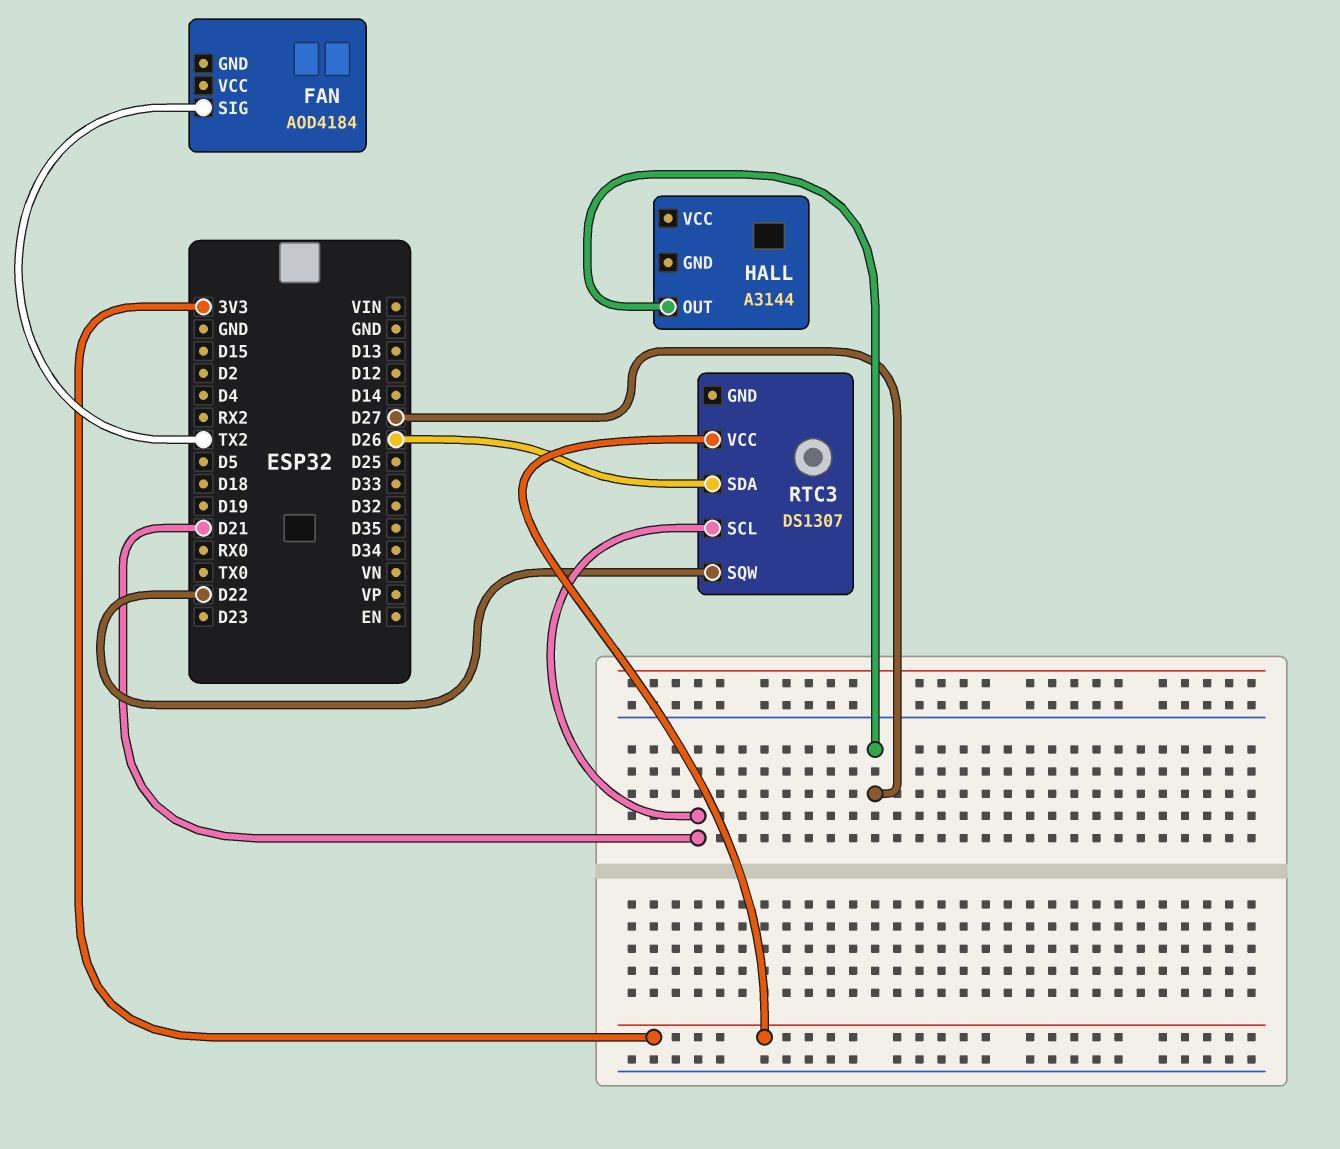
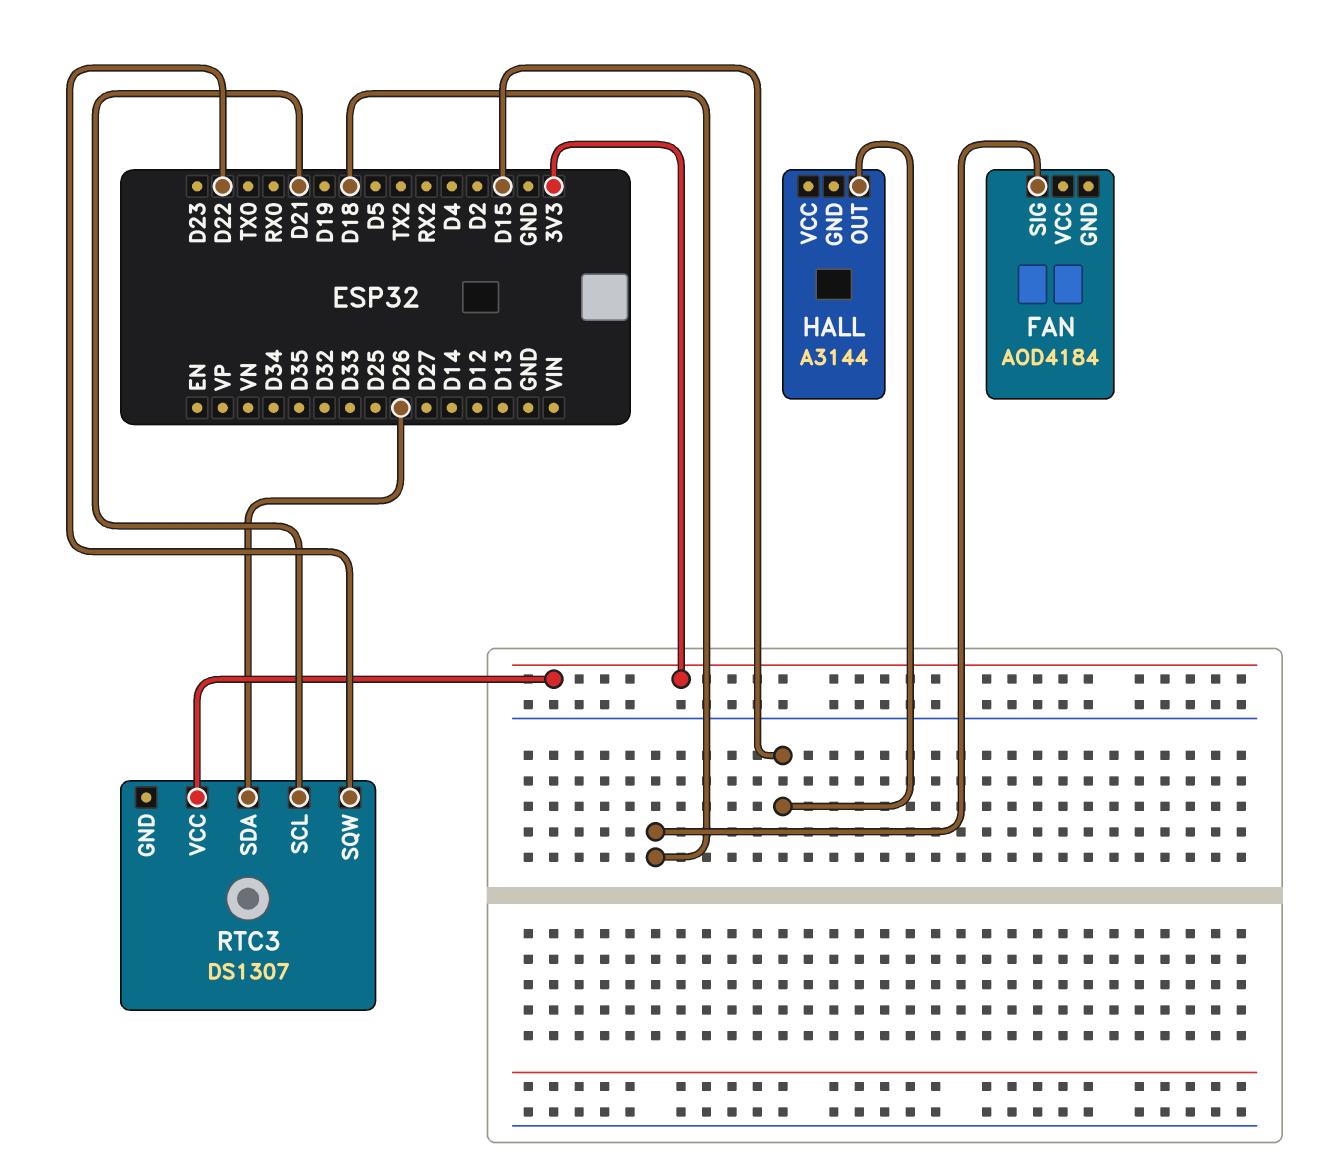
FAN pin SIG: TX2 -> D18
HALL pin OUT: D27 -> D15

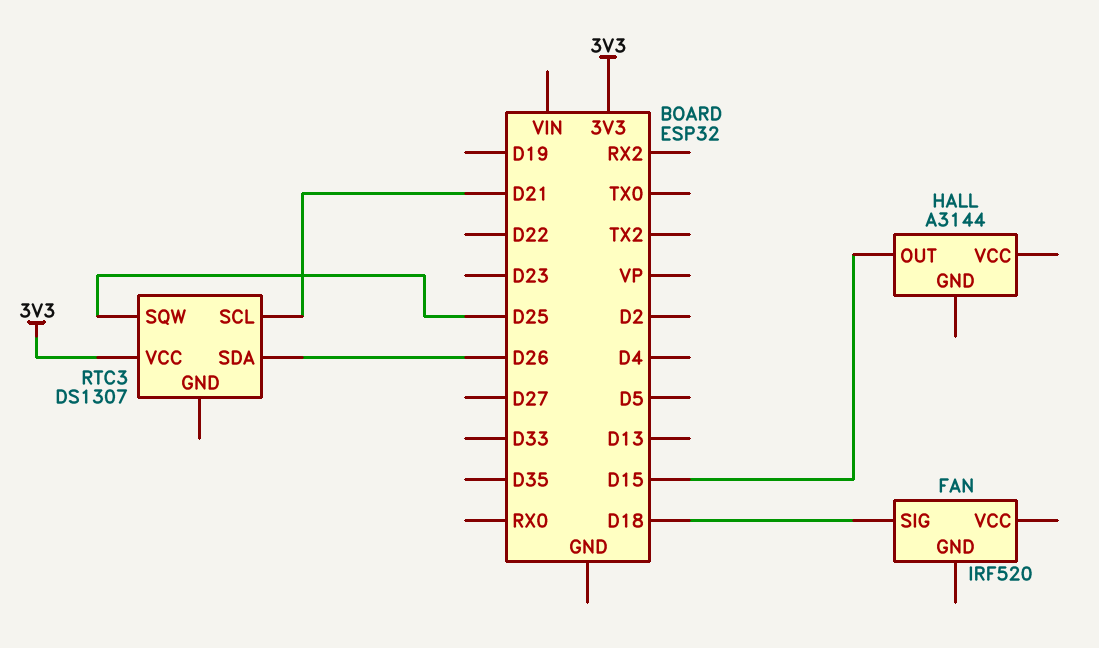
FAN: AOD4184 -> IRF520
RTC3 pin SQW: D22 -> D25

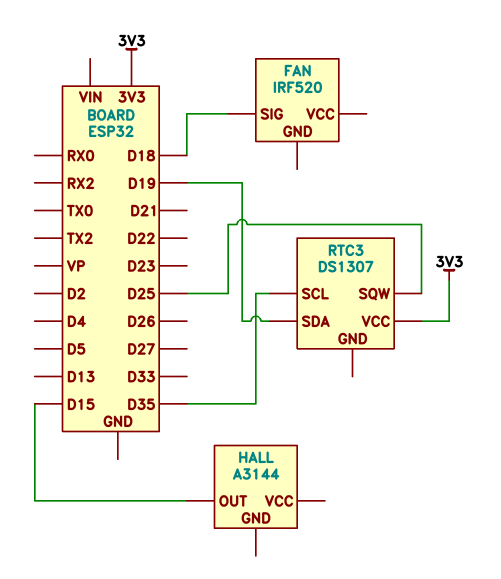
RTC3 pin SCL: D21 -> D35
RTC3 pin SDA: D26 -> D19

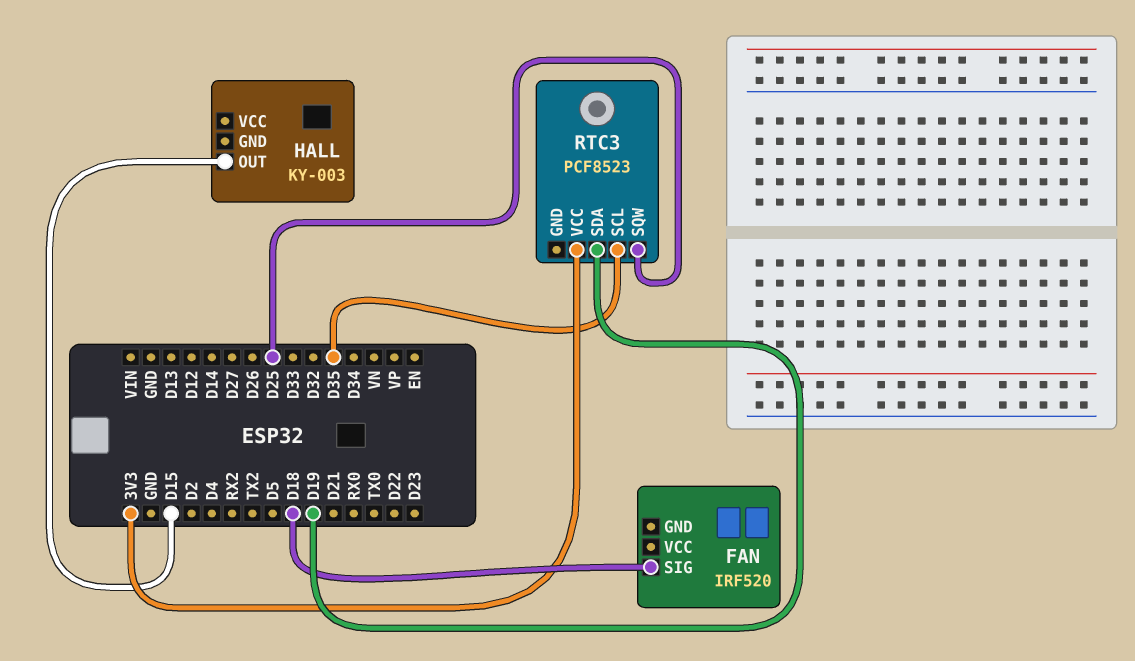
HALL: A3144 -> KY-003
RTC3: DS1307 -> PCF8523

